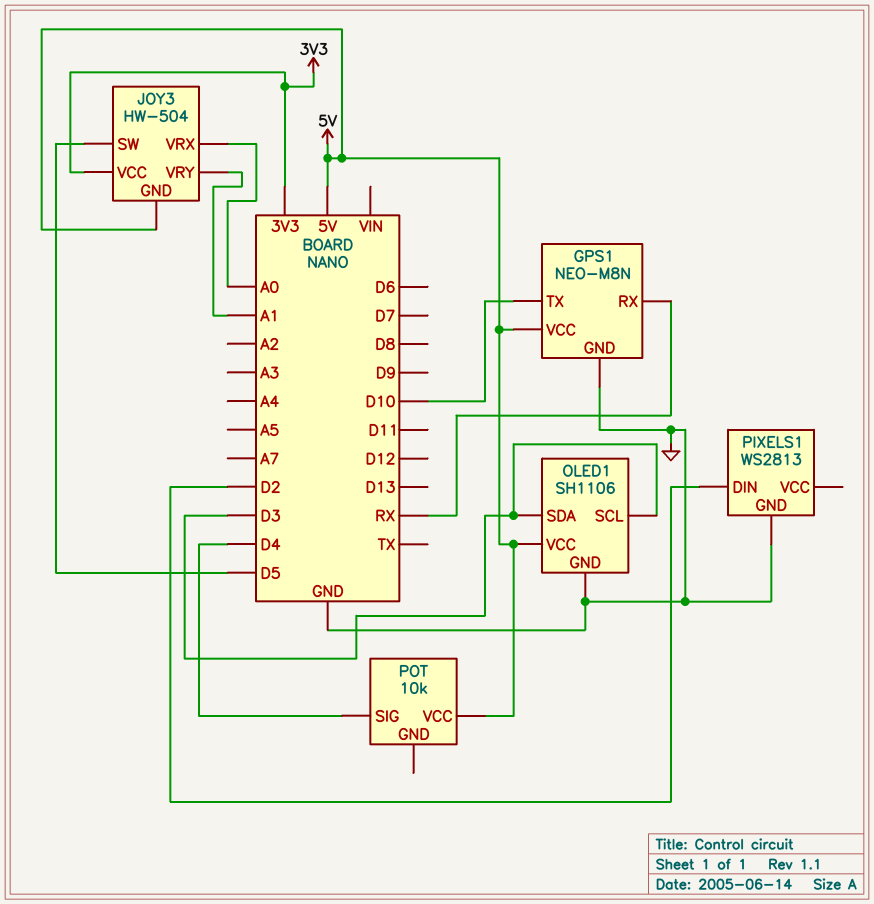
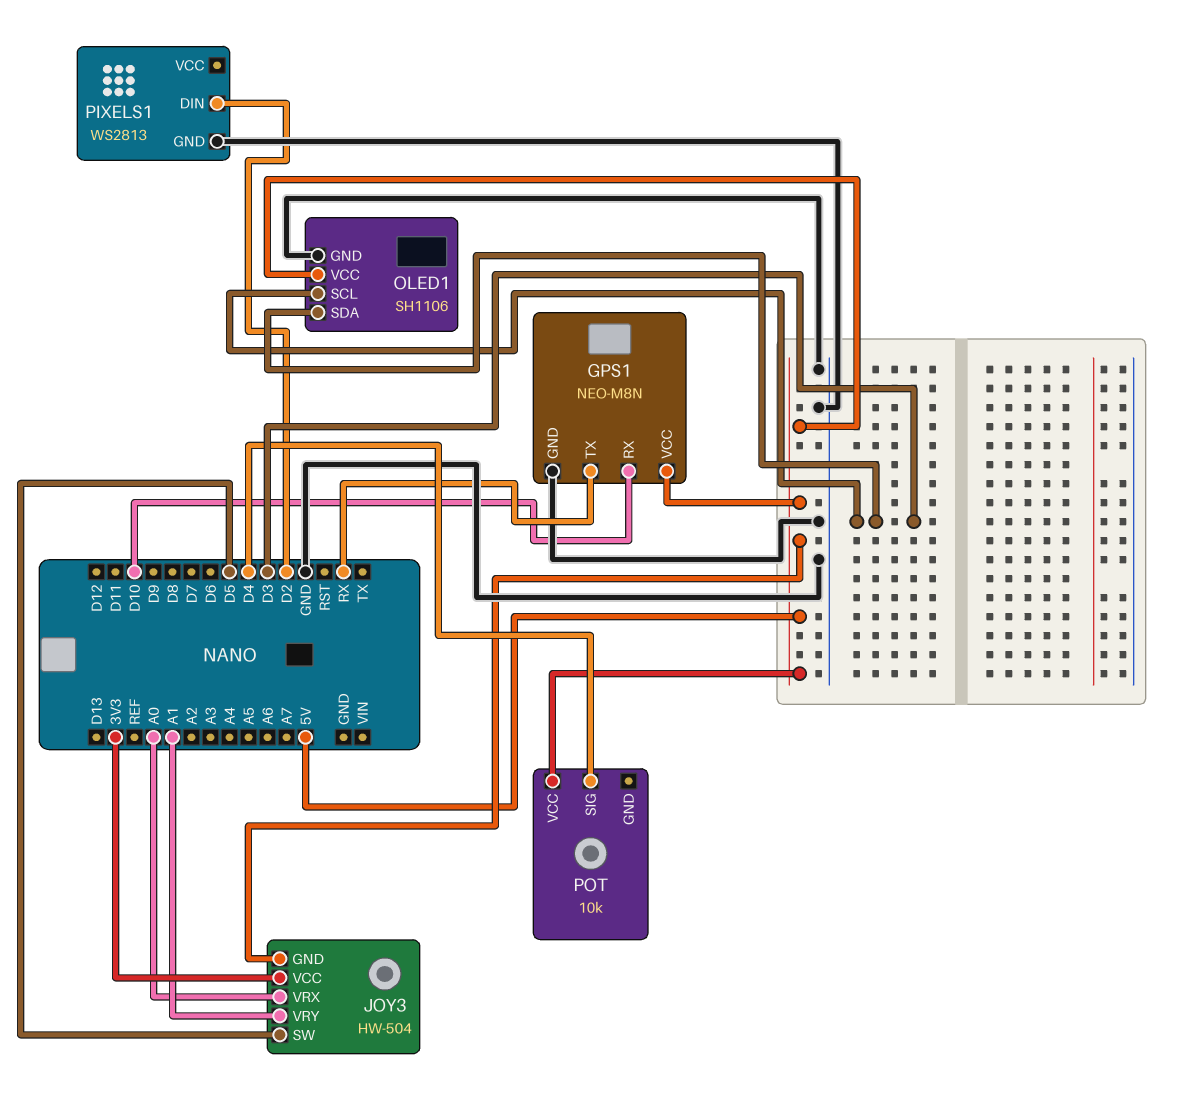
GPS1 pin RX: RX -> D10
GPS1 pin TX: D10 -> RX

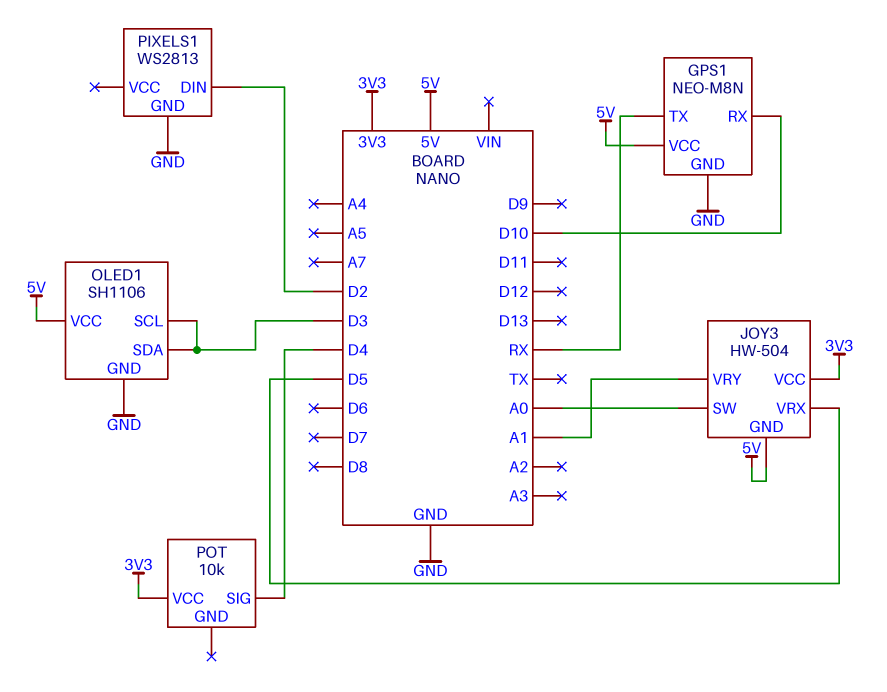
JOY3 pin SW: D5 -> A0
JOY3 pin VRX: A0 -> D5
POT pin VCC: 5V -> 3V3

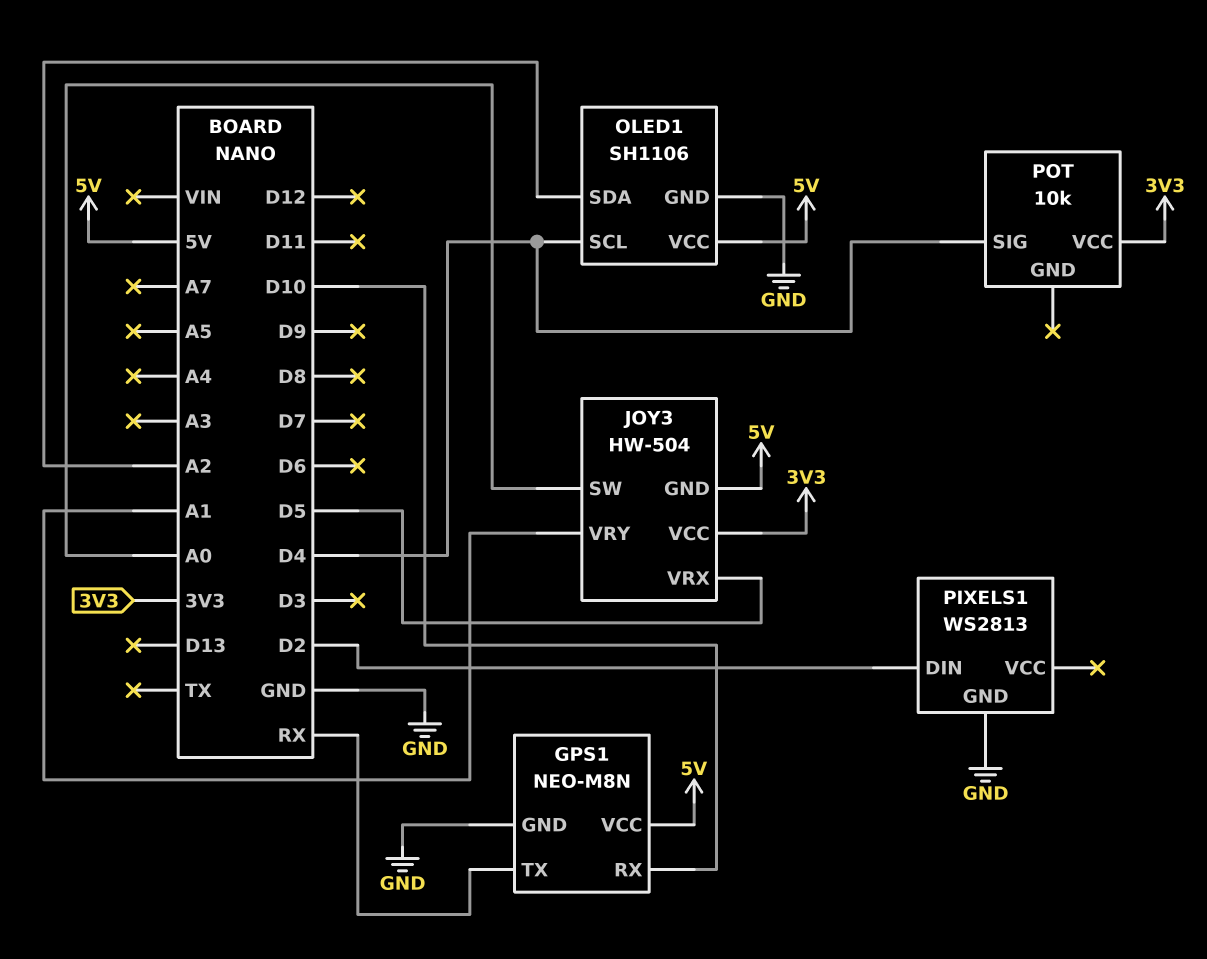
OLED1 pin SCL: D3 -> D4
OLED1 pin SDA: D3 -> A2

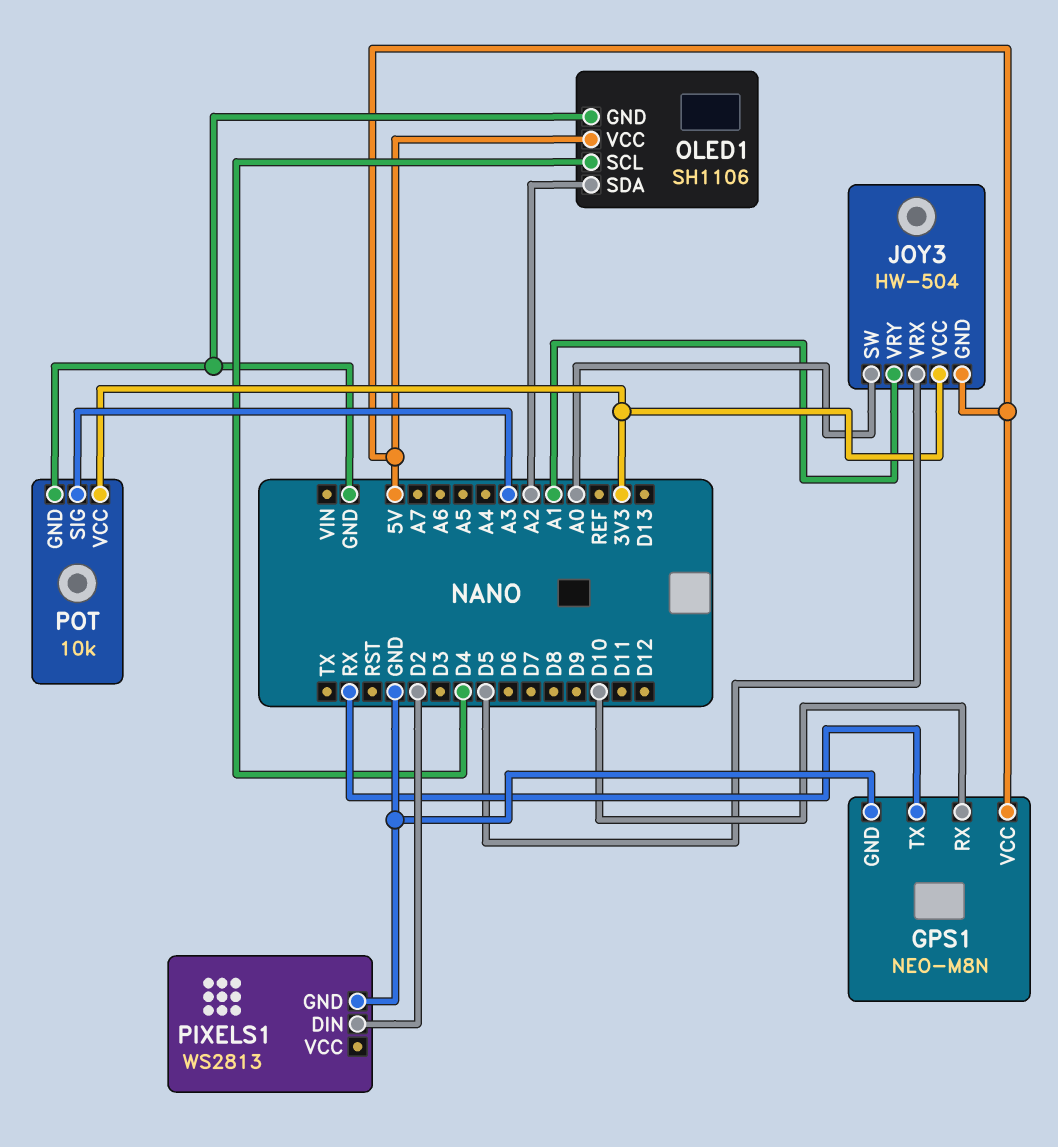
POT pin GND: none -> GND
POT pin SIG: D4 -> A3

